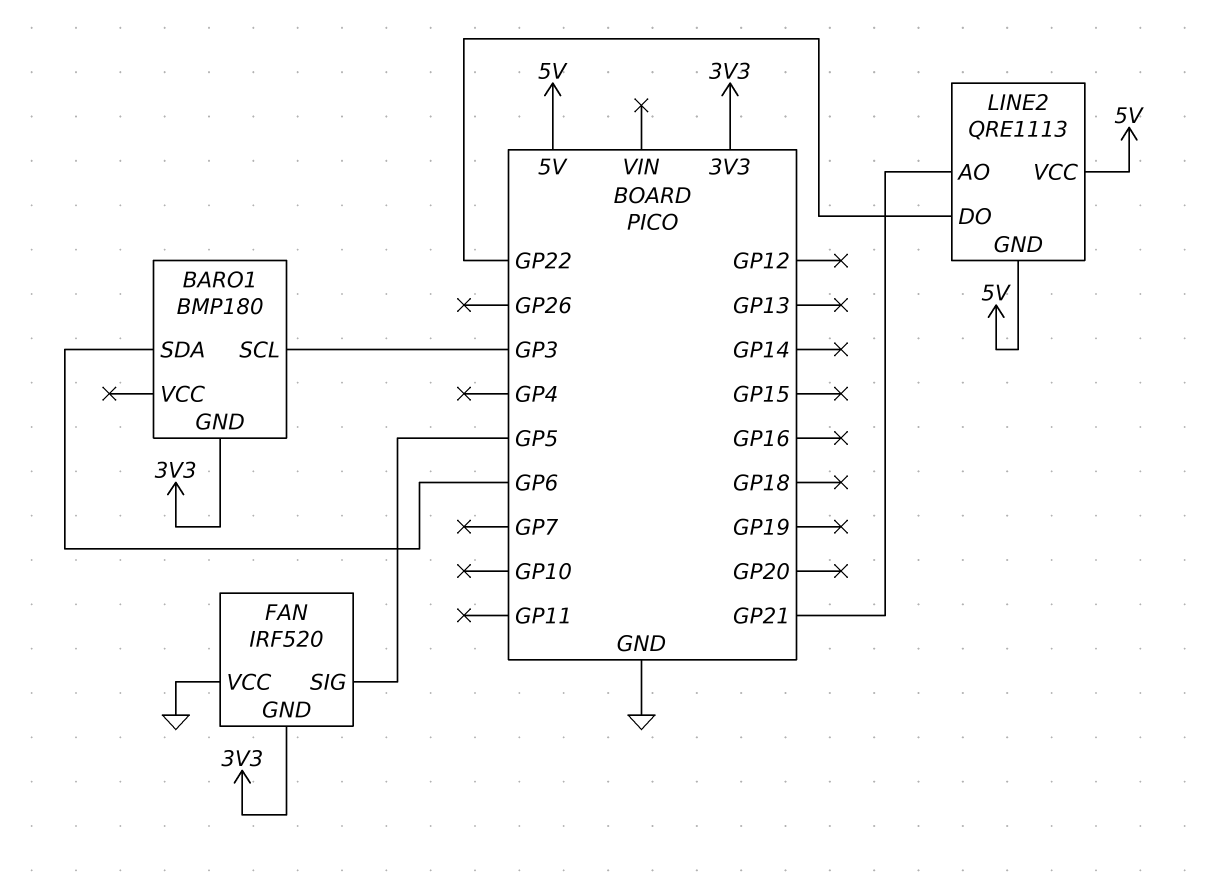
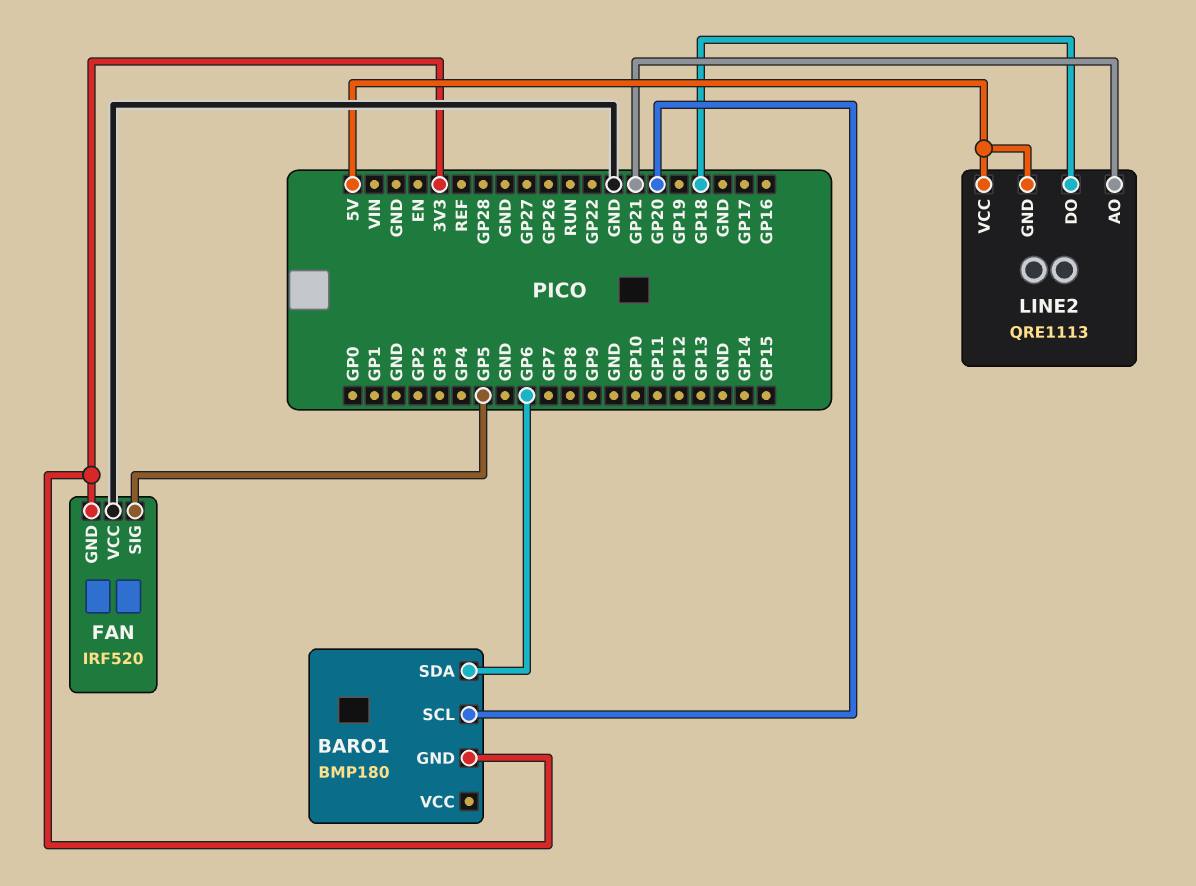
BARO1 pin SCL: GP3 -> GP20
LINE2 pin DO: GP22 -> GP18

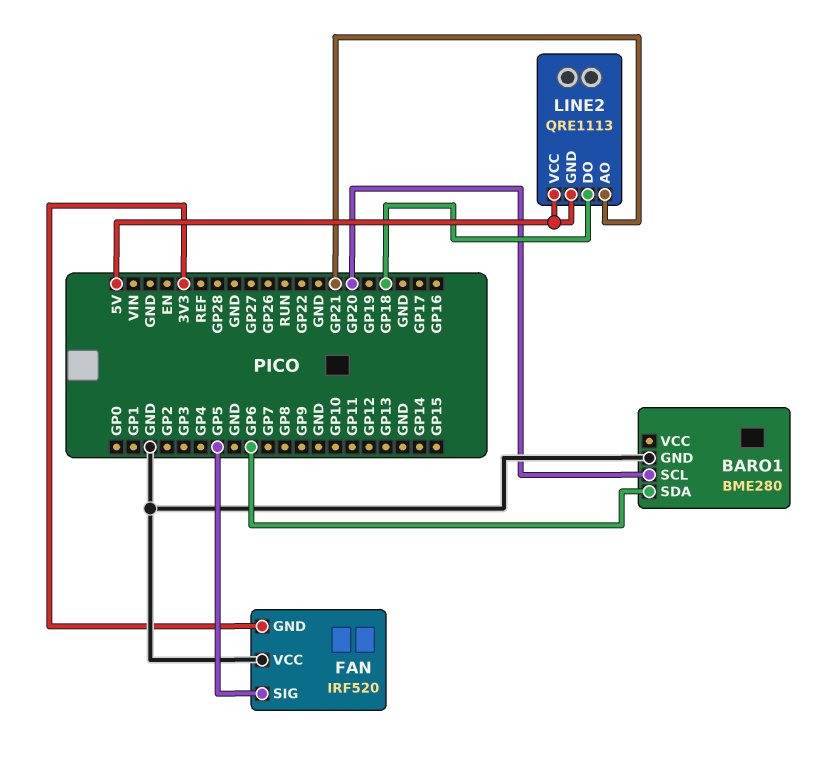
BARO1: BMP180 -> BME280
BARO1 pin GND: 3V3 -> GND

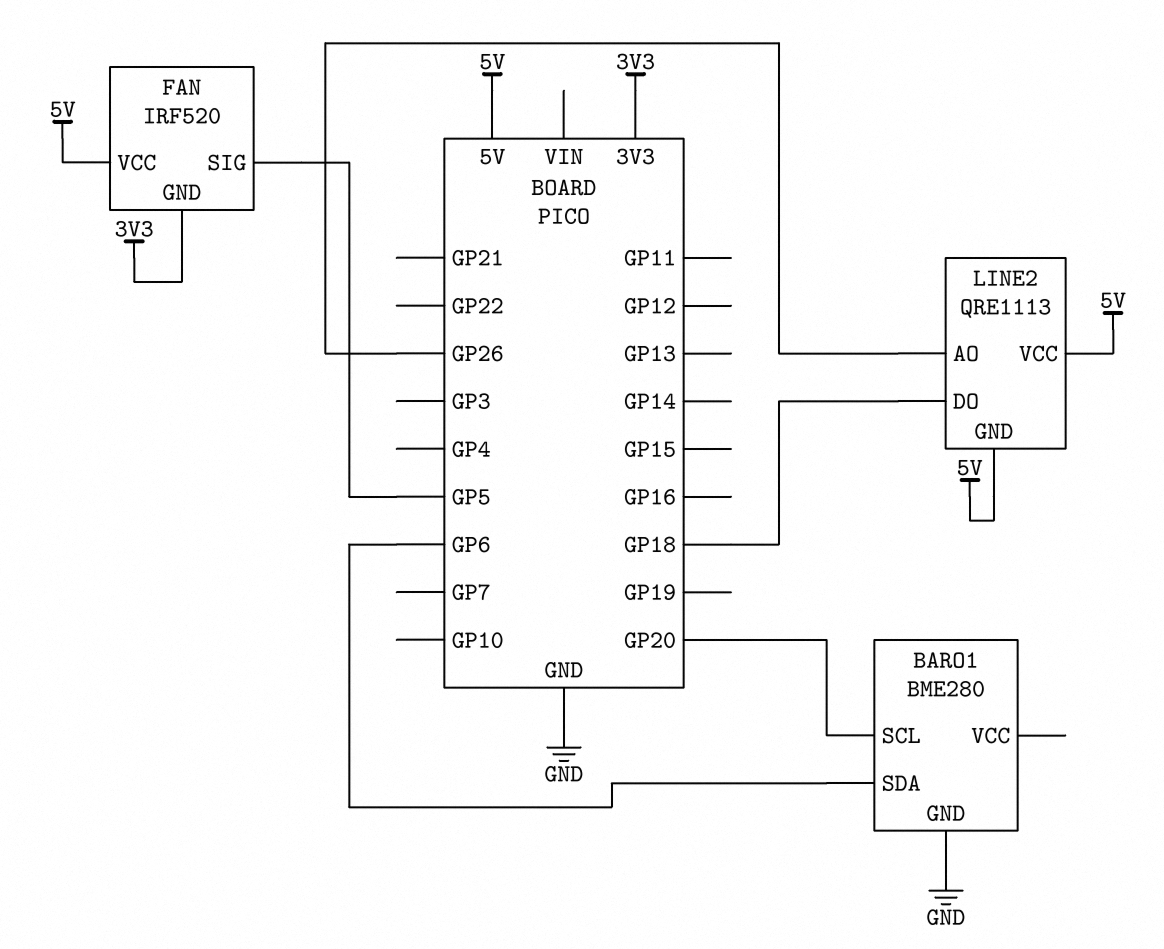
FAN pin VCC: GND -> 5V
LINE2 pin AO: GP21 -> GP26

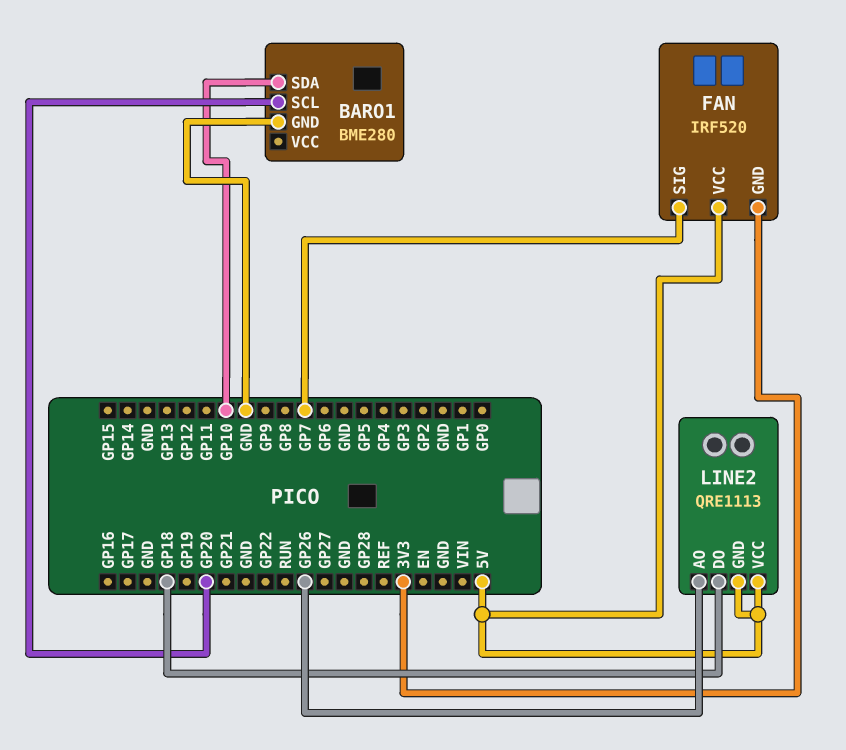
BARO1 pin SDA: GP6 -> GP10
FAN pin SIG: GP5 -> GP7

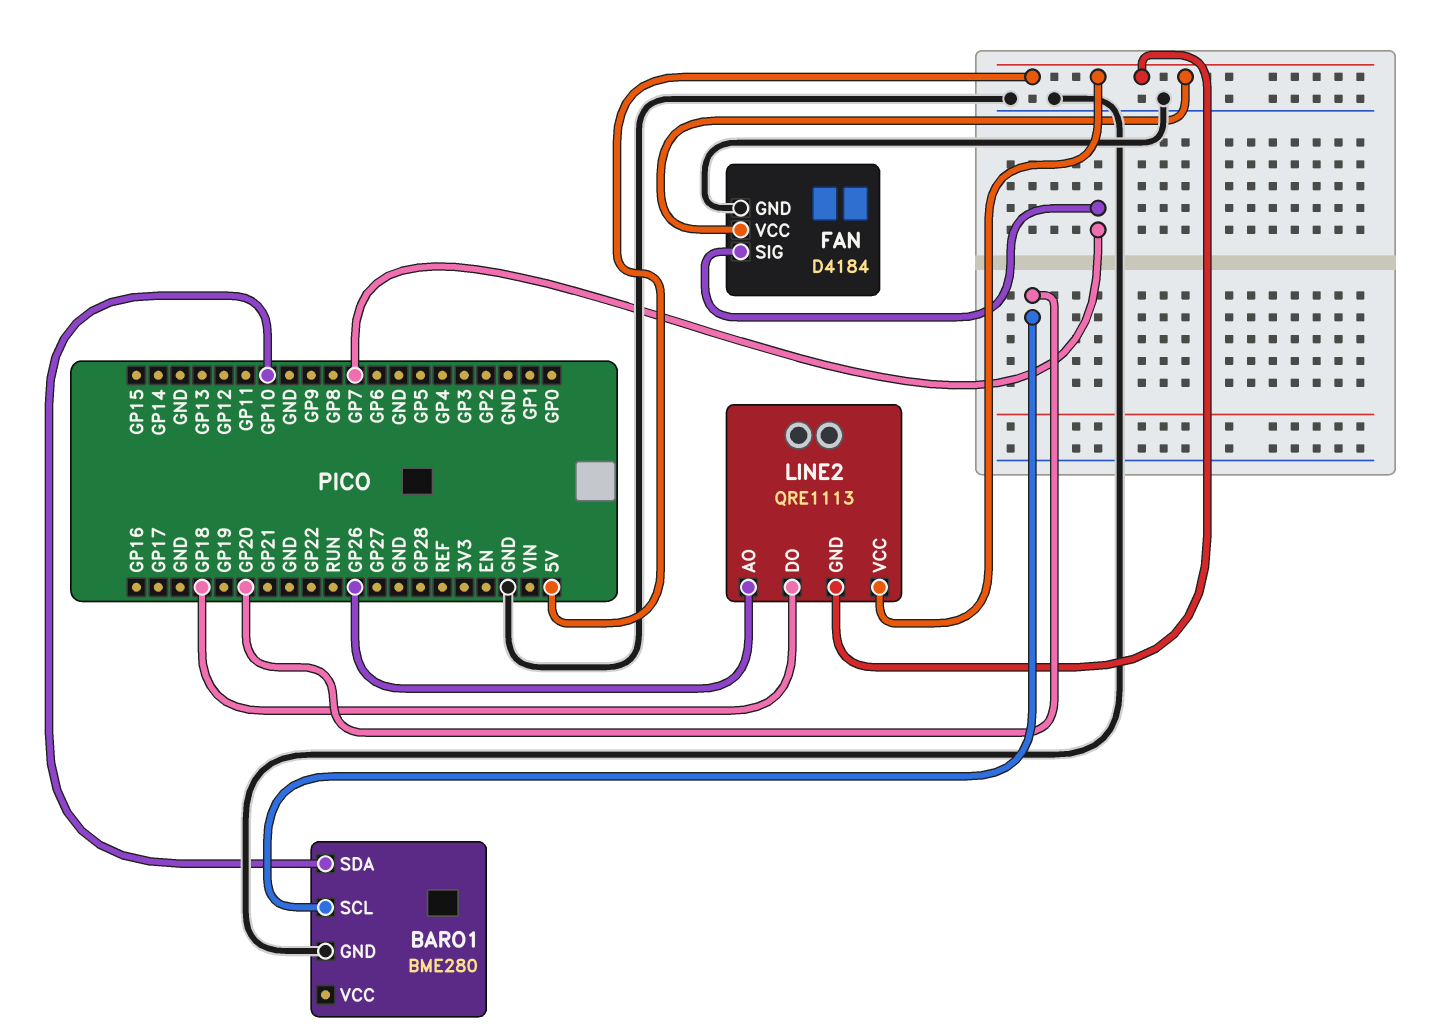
FAN: IRF520 -> D4184
FAN pin GND: 3V3 -> GND

